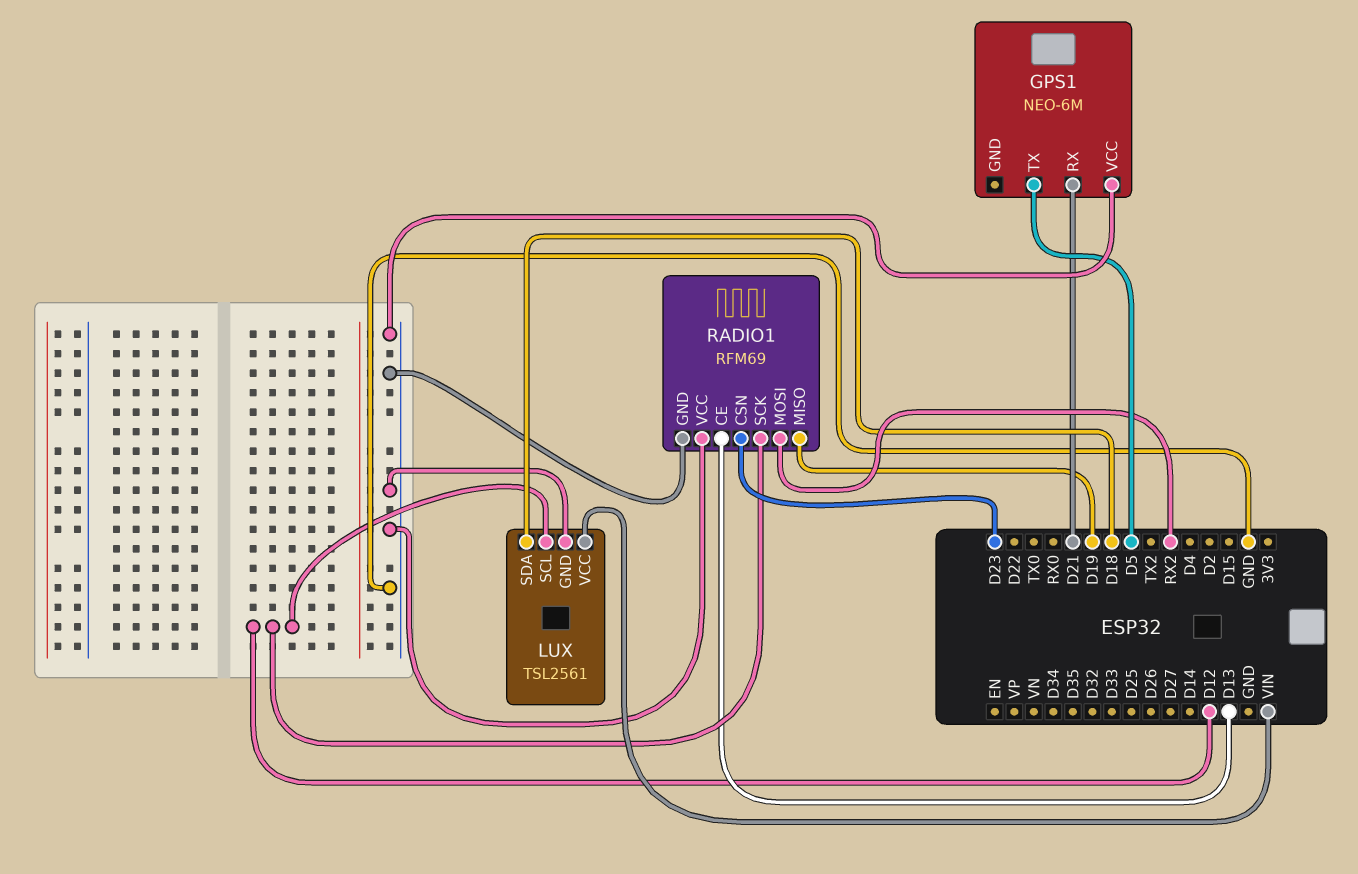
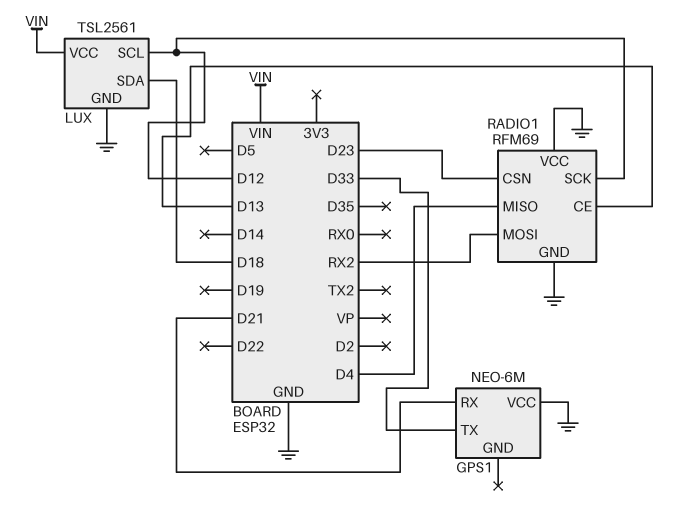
GPS1 pin TX: D5 -> D33
RADIO1 pin MISO: D19 -> D4

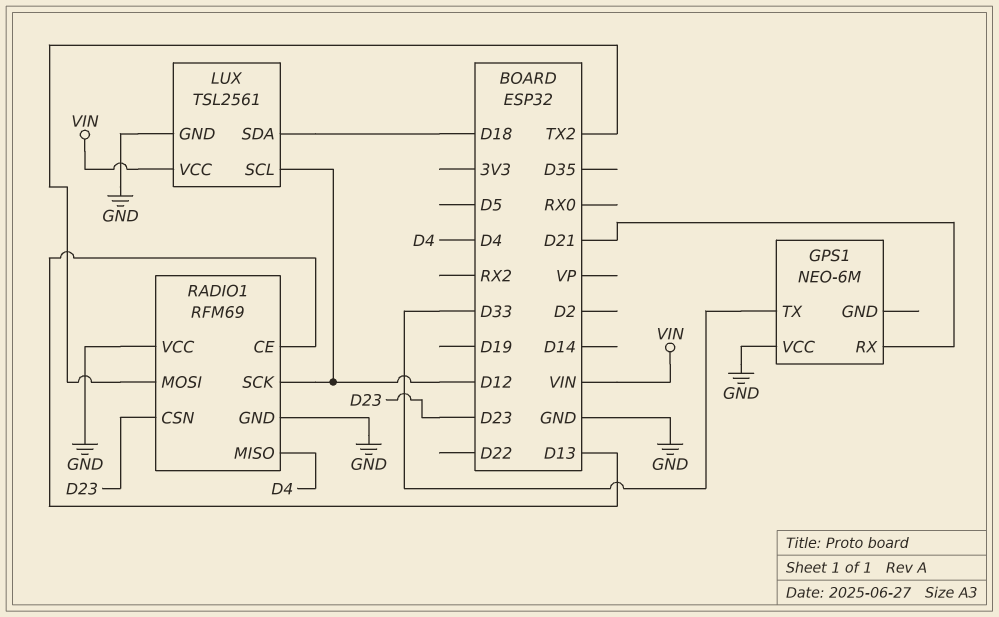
RADIO1 pin MOSI: RX2 -> TX2

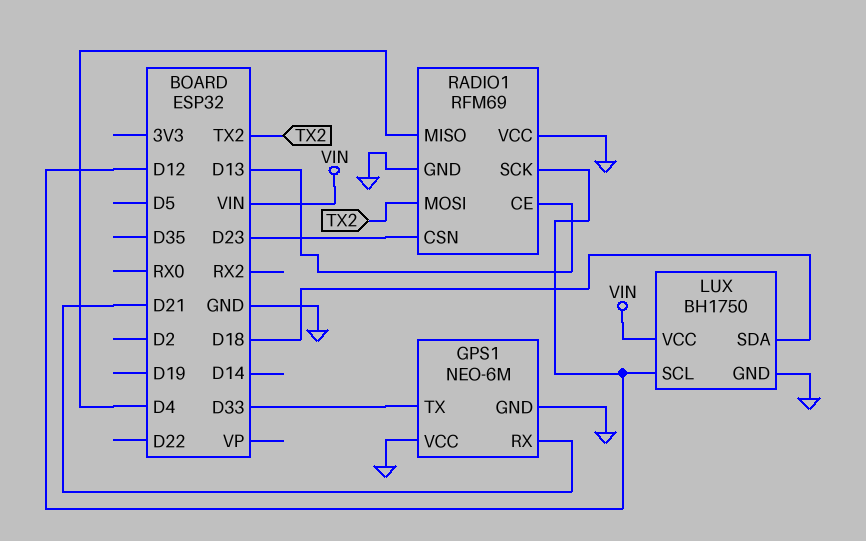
GPS1 pin GND: none -> GND
LUX: TSL2561 -> BH1750

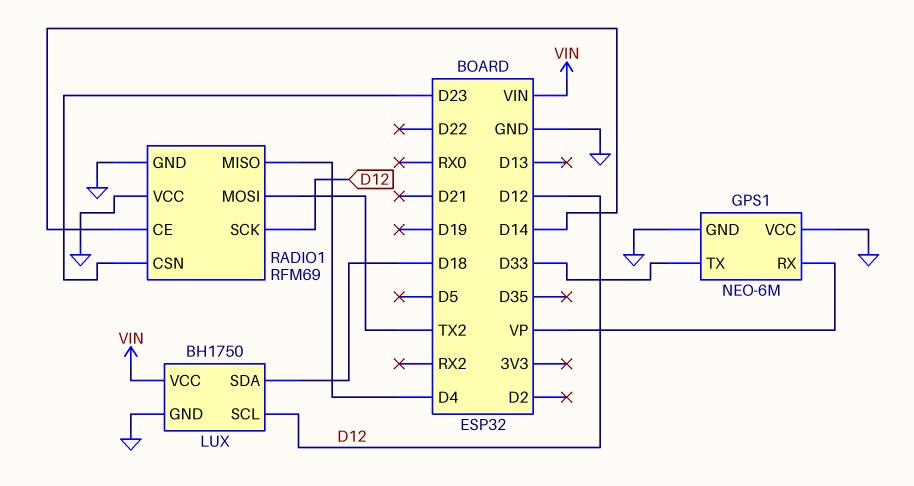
GPS1 pin RX: D21 -> VP
RADIO1 pin CE: D13 -> D14

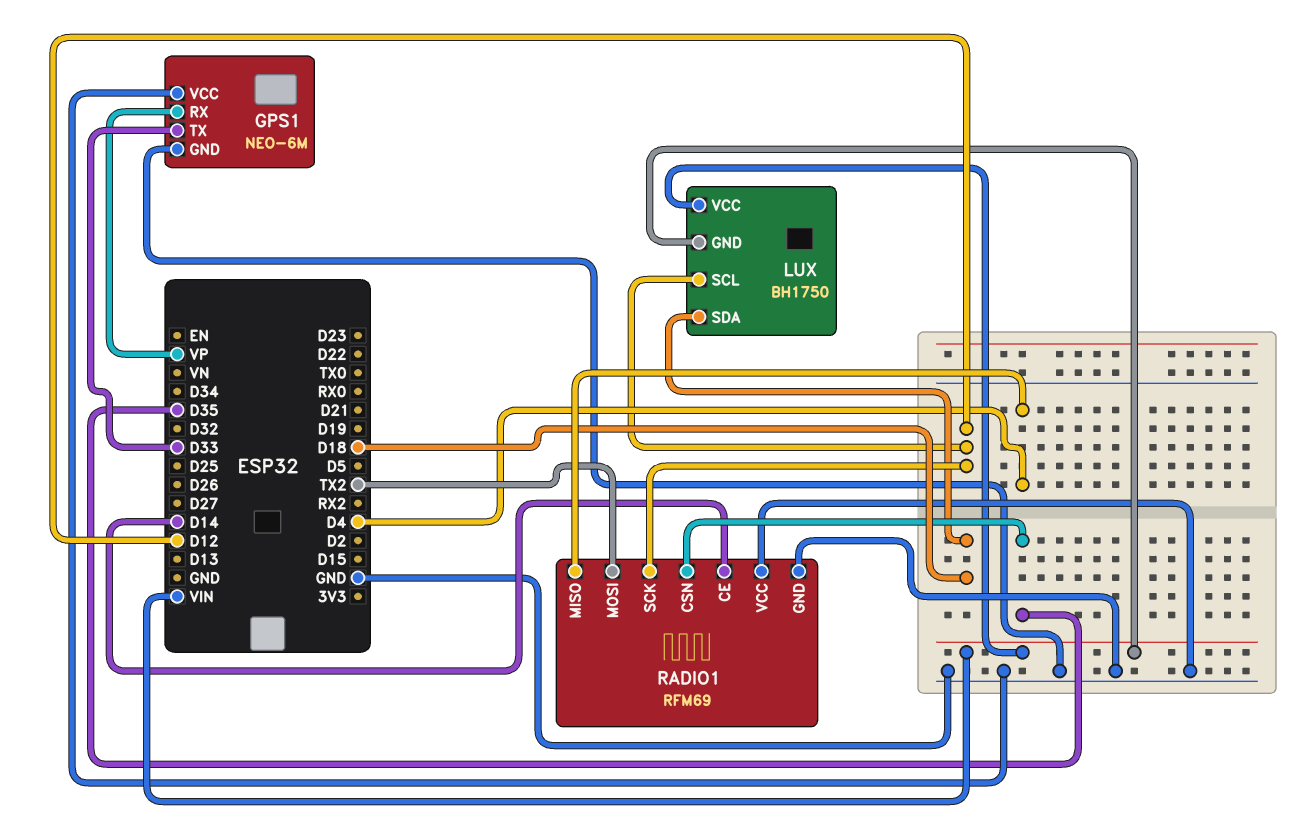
LUX pin GND: GND -> VIN
RADIO1 pin CSN: D23 -> D35

